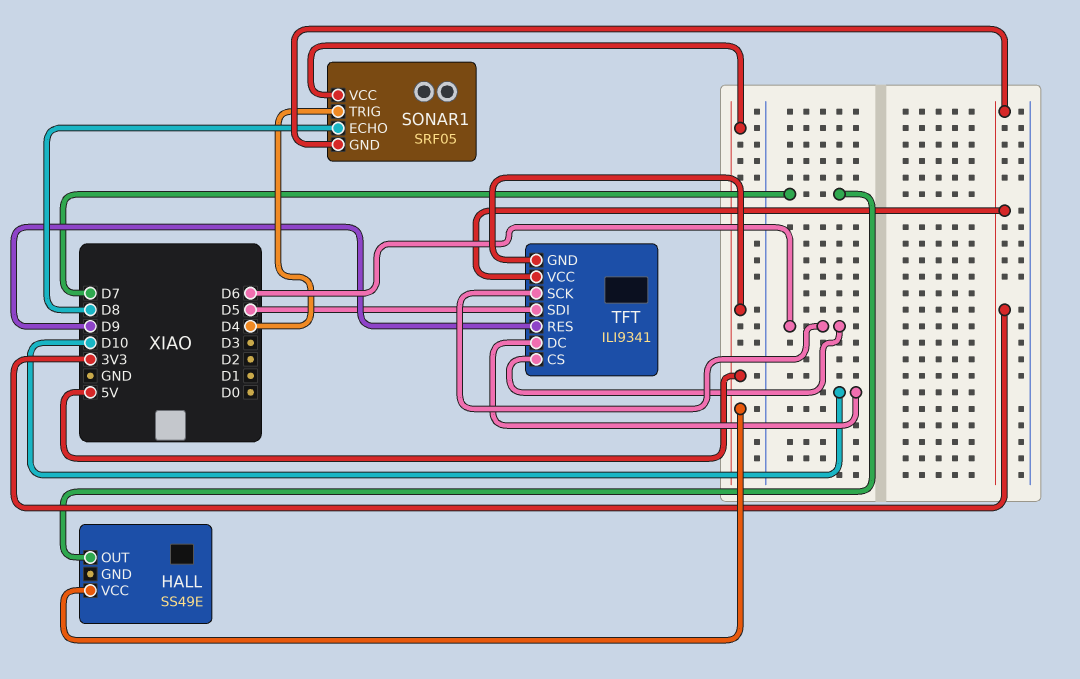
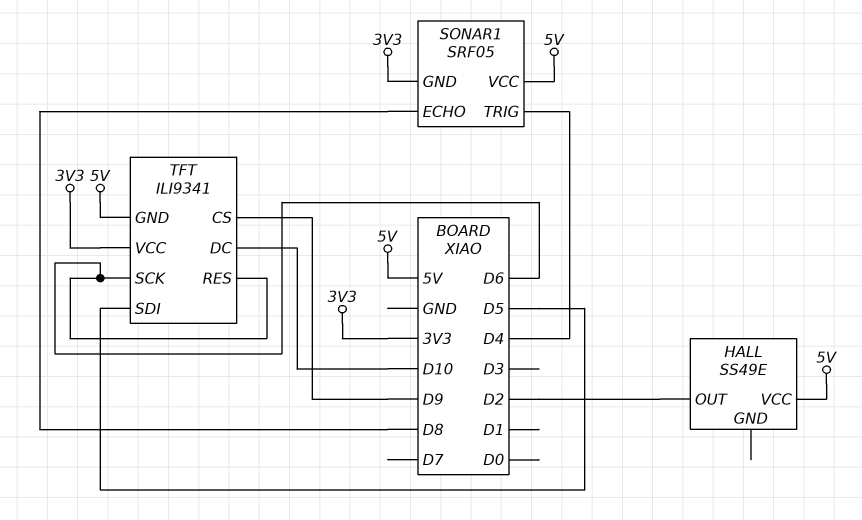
HALL pin OUT: D7 -> D2
TFT pin CS: D6 -> D9
TFT pin RES: D9 -> D6

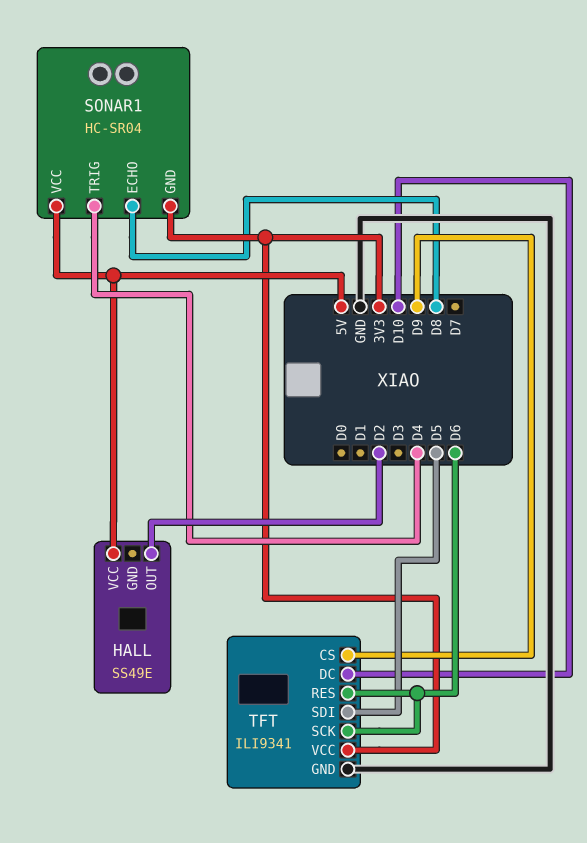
SONAR1: SRF05 -> HC-SR04
TFT pin GND: 5V -> GND

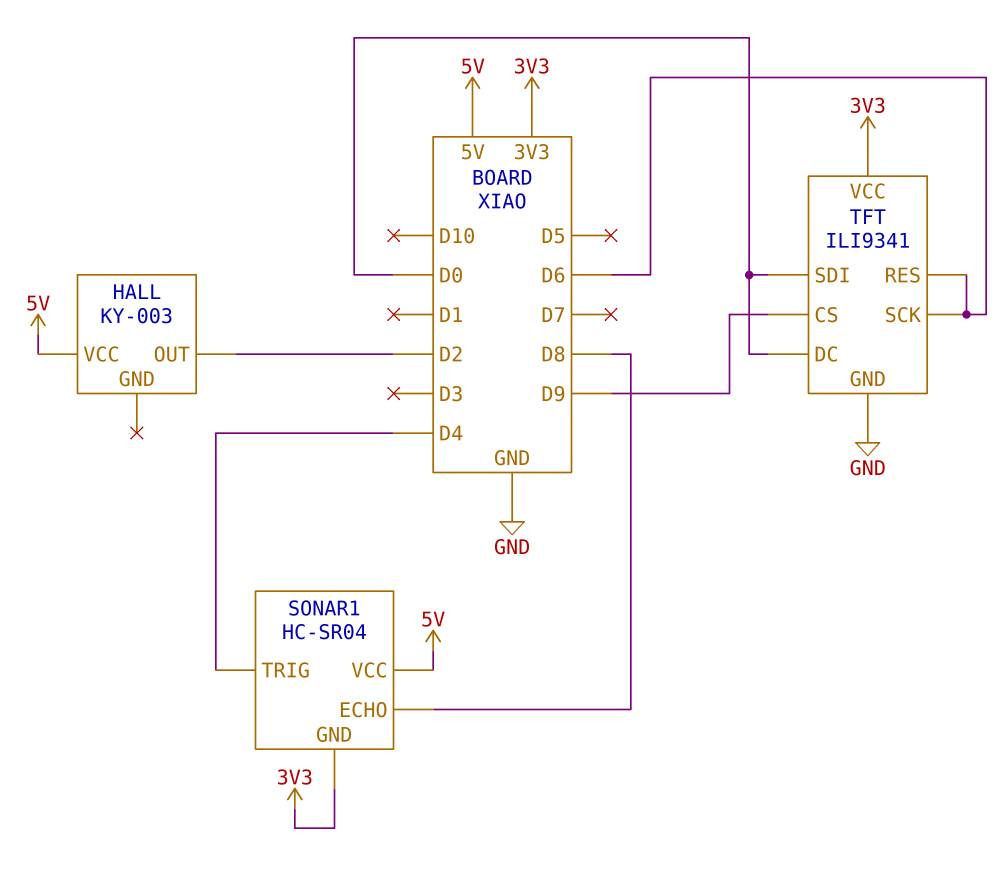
HALL: SS49E -> KY-003
TFT pin DC: D10 -> D0
TFT pin SDI: D5 -> D0

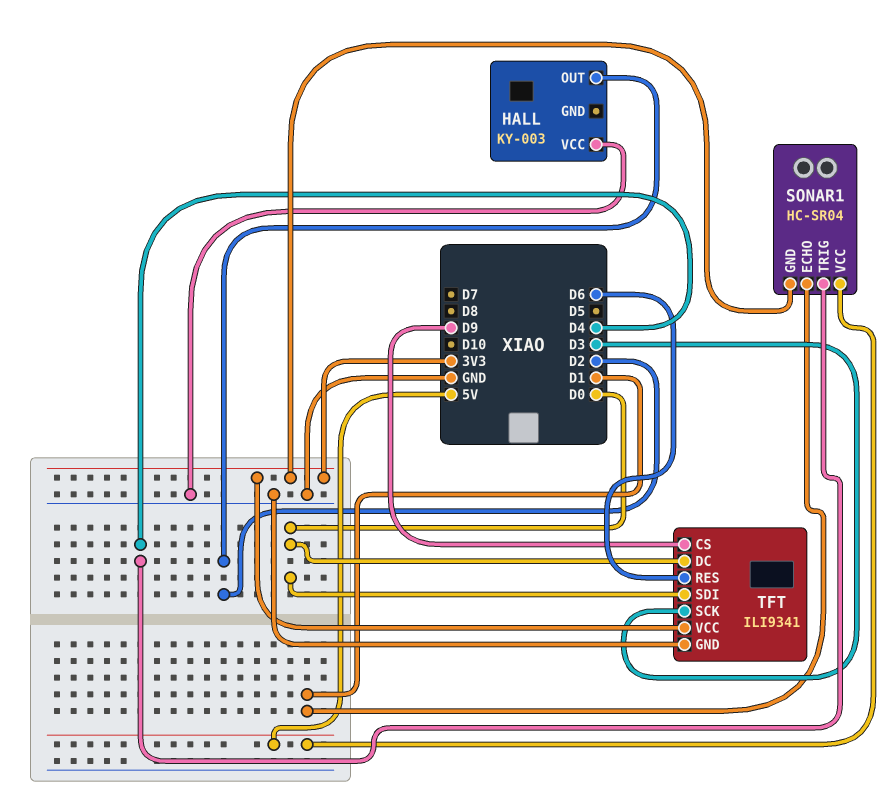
HALL pin VCC: 5V -> GND
SONAR1 pin ECHO: D8 -> D1
TFT pin SCK: D6 -> D3

